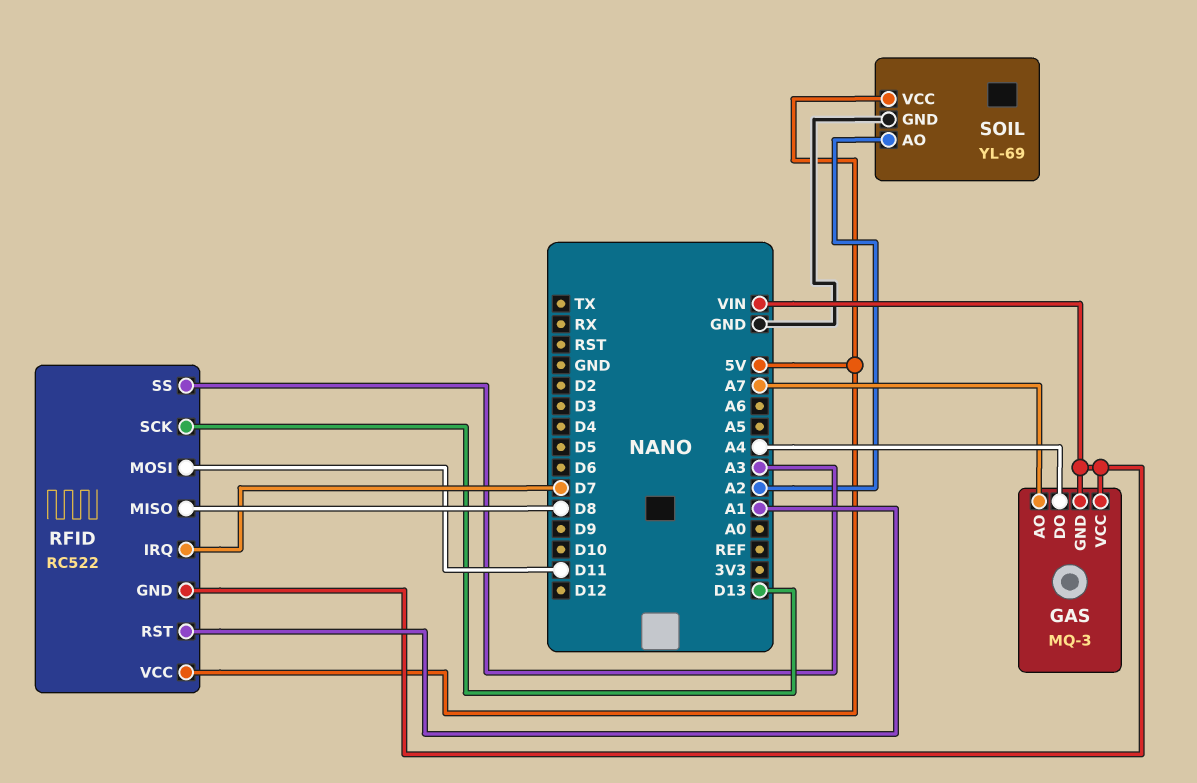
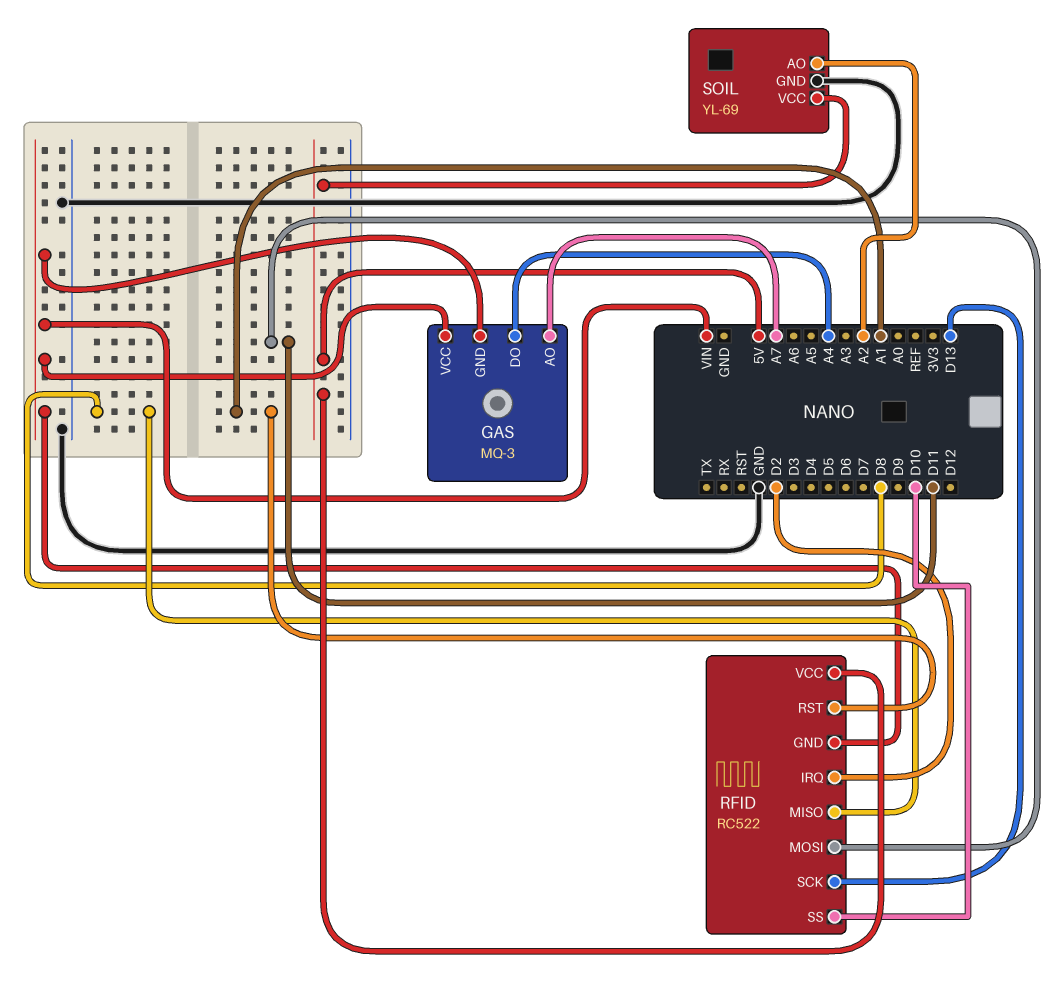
RFID pin IRQ: D7 -> D2
RFID pin SS: A3 -> D10

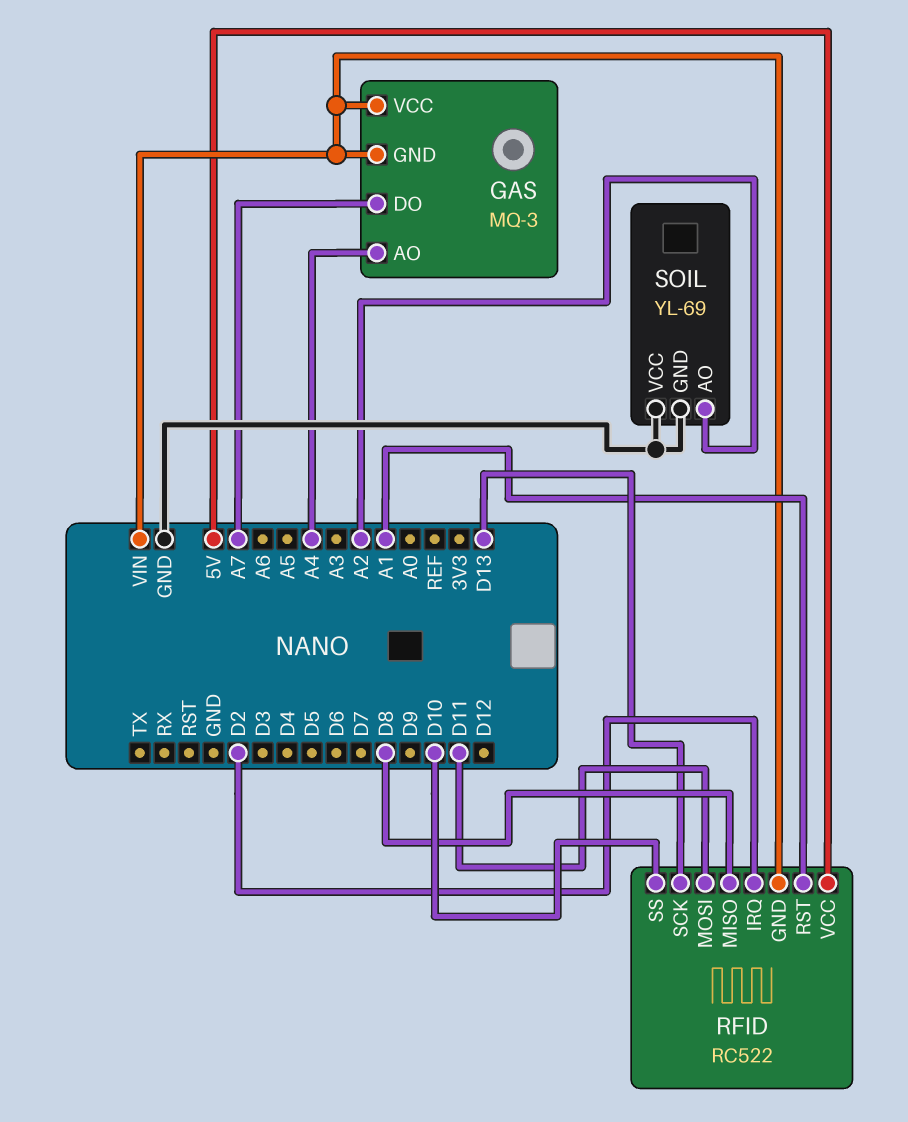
GAS pin AO: A7 -> A4
GAS pin DO: A4 -> A7
SOIL pin VCC: 5V -> GND

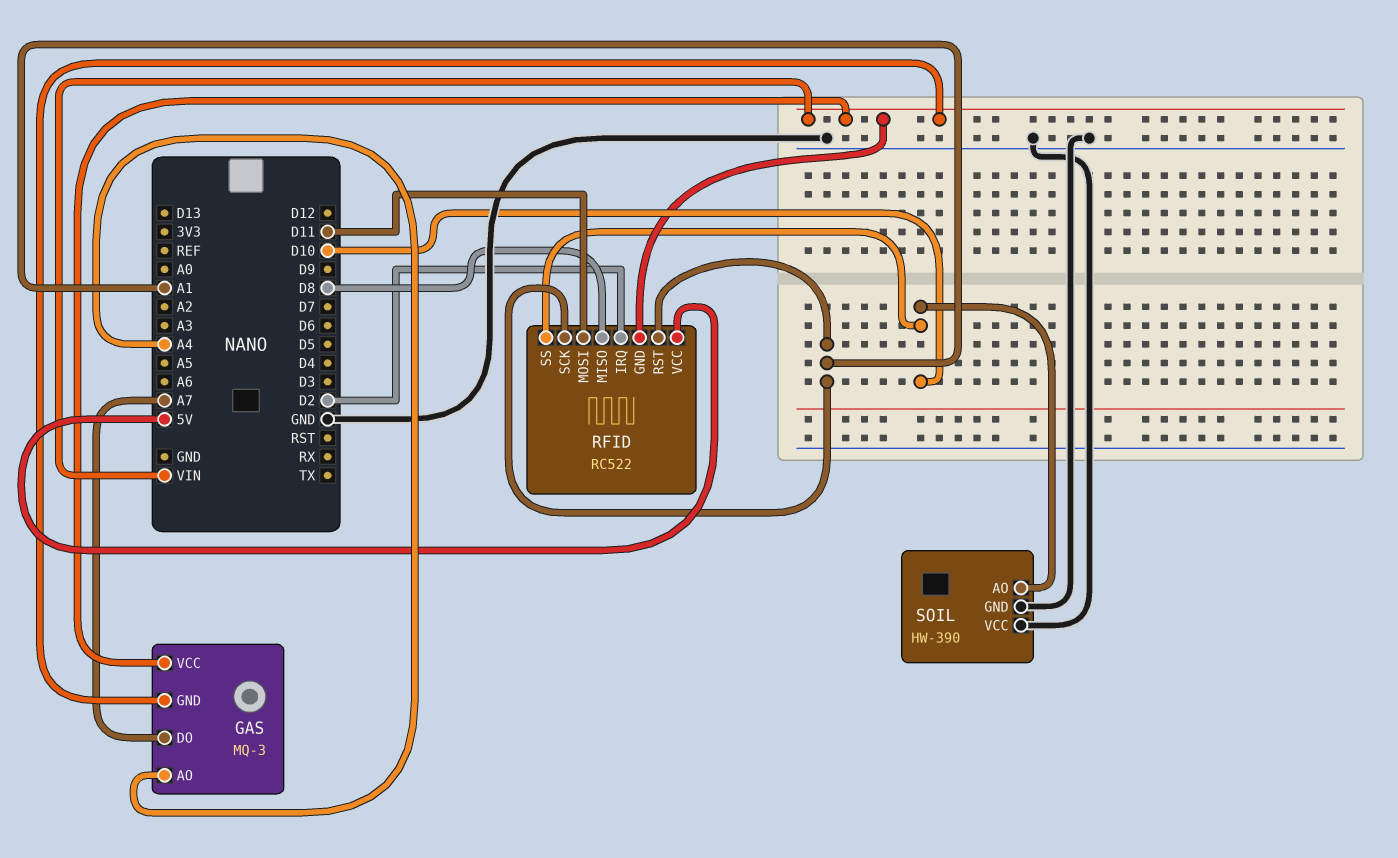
RFID pin SCK: D13 -> A1
SOIL: YL-69 -> HW-390
SOIL pin AO: A2 -> D10

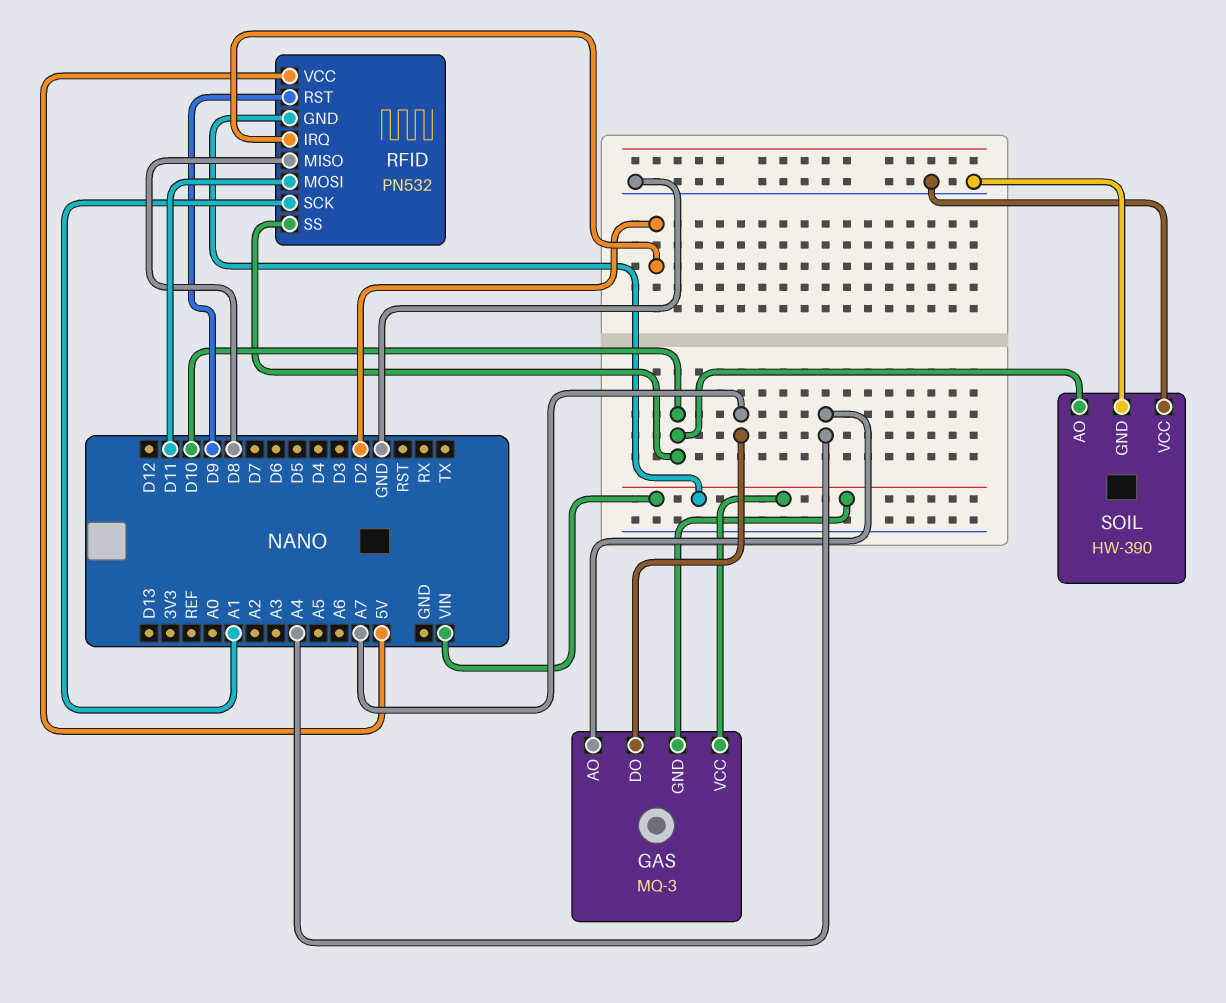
RFID: RC522 -> PN532
RFID pin RST: A1 -> D9

